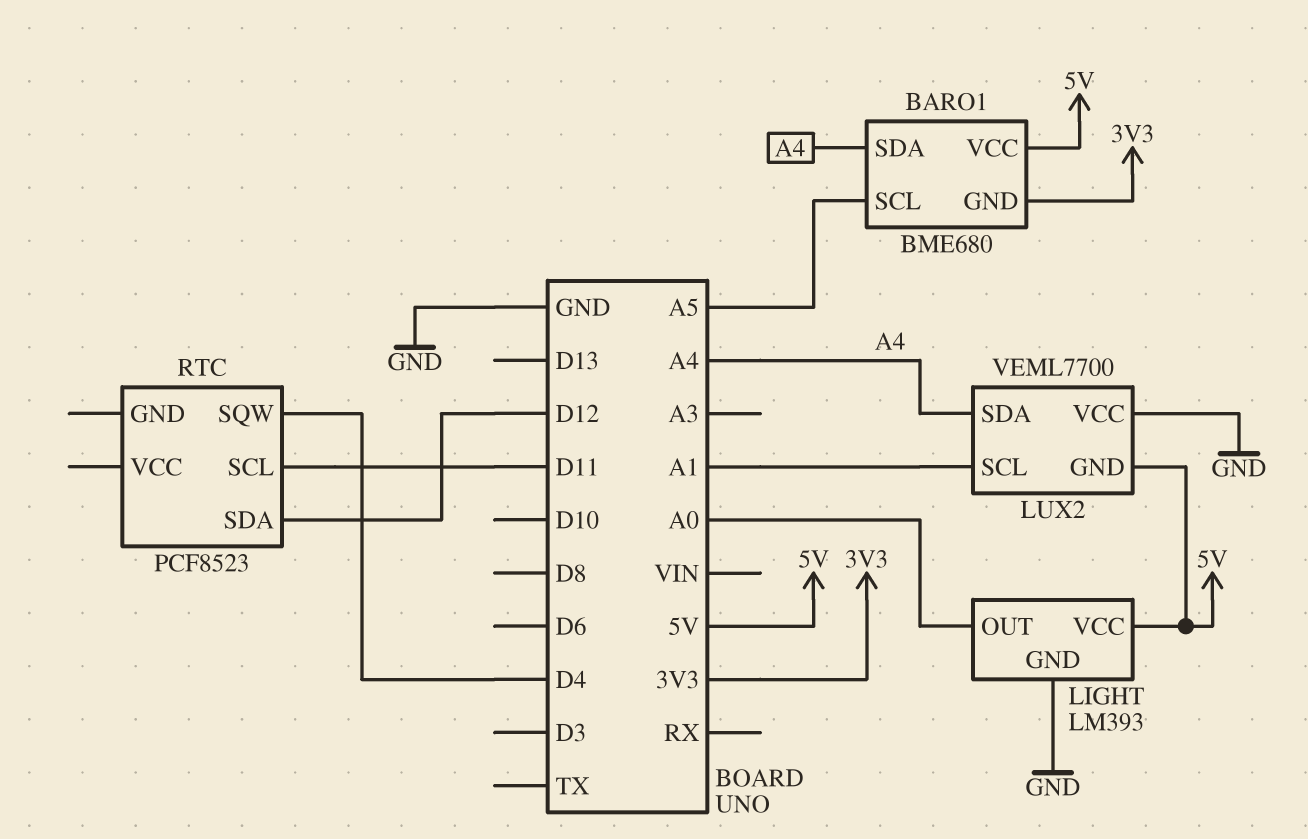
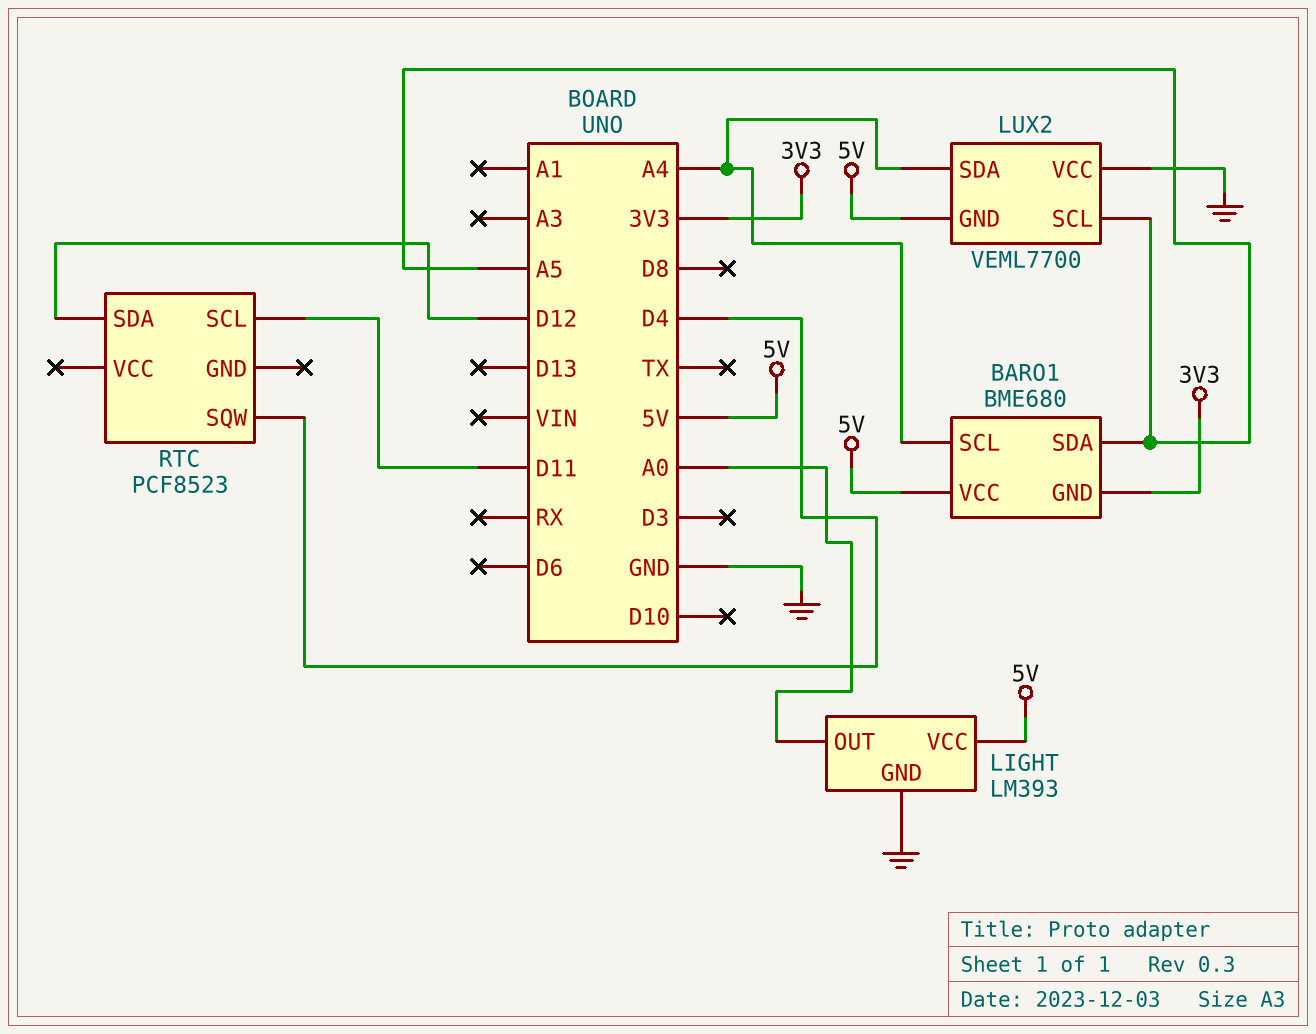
BARO1 pin SCL: A5 -> A4
BARO1 pin SDA: A4 -> A5
LUX2 pin SCL: A1 -> A5

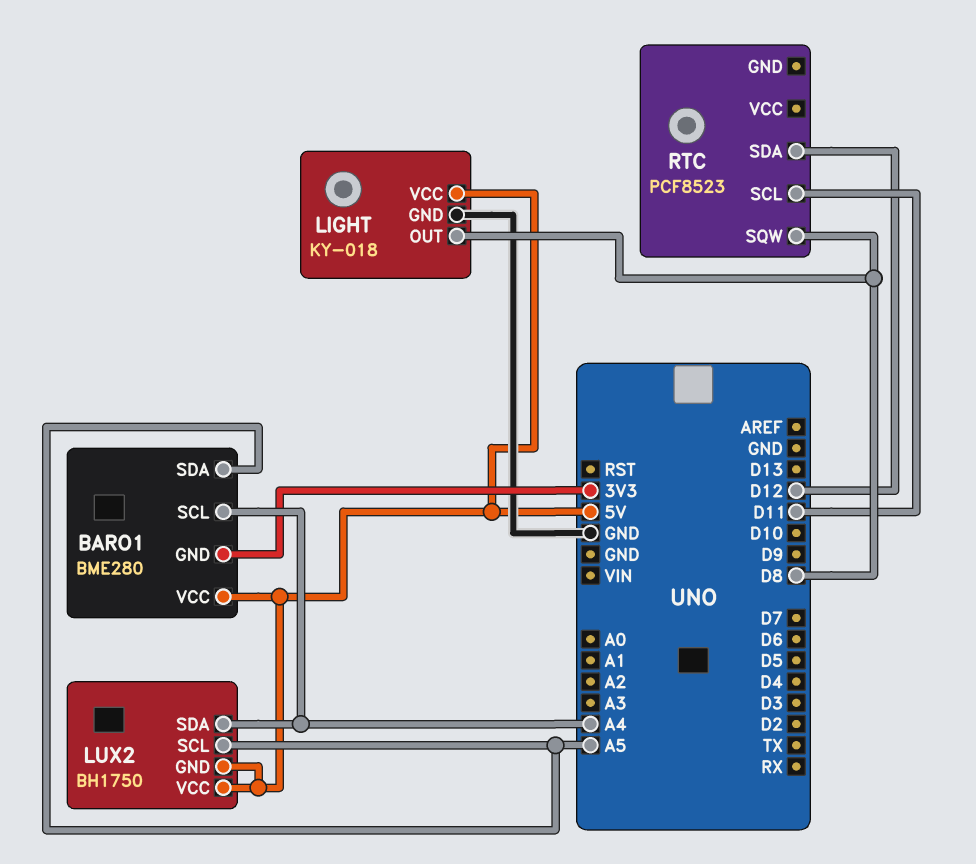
BARO1: BME680 -> BME280
LIGHT: LM393 -> KY-018
LIGHT pin OUT: A0 -> D8
LUX2: VEML7700 -> BH1750
LUX2 pin VCC: GND -> 5V
RTC pin SQW: D4 -> D8

